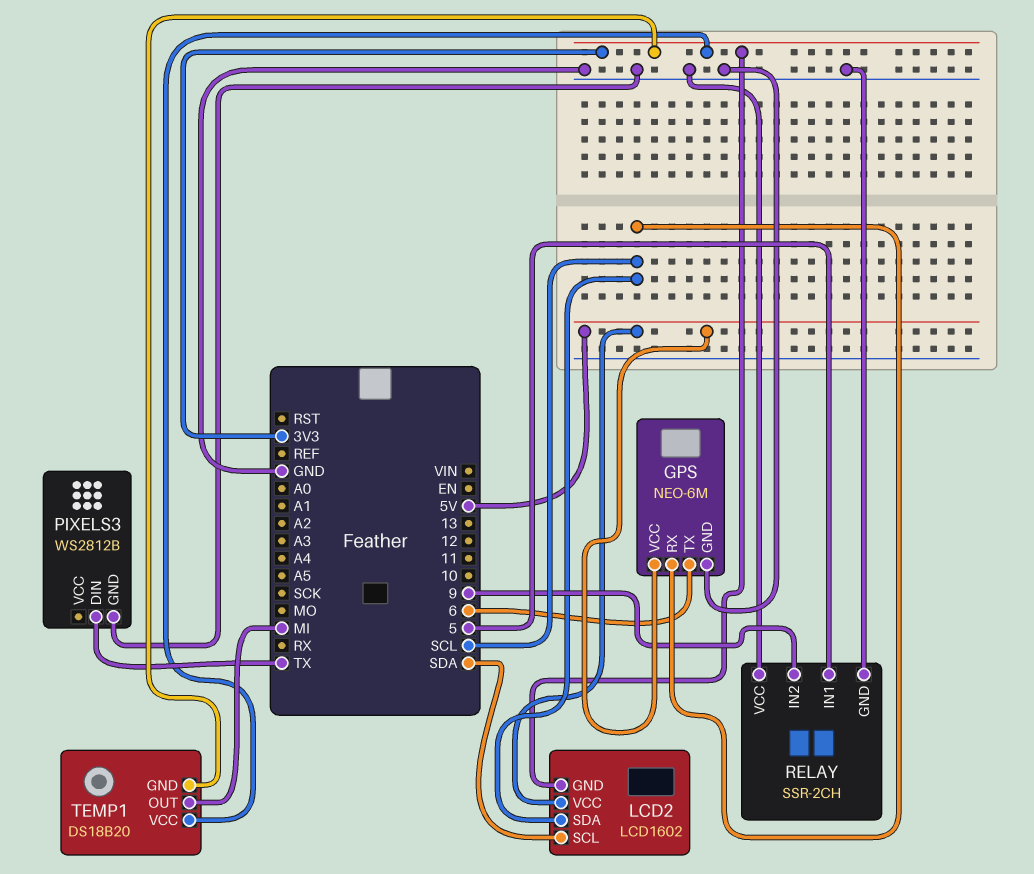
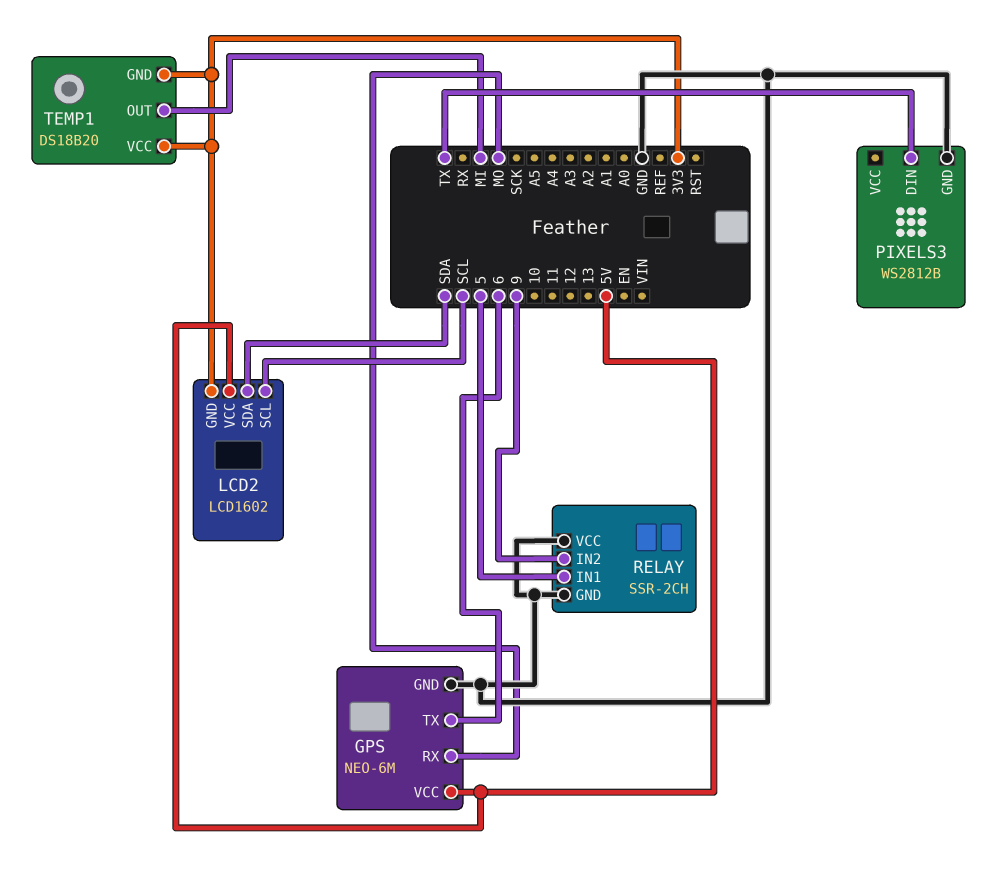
GPS pin RX: SCL -> MO
LCD2 pin SCL: SDA -> SCL
LCD2 pin SDA: SCL -> SDA

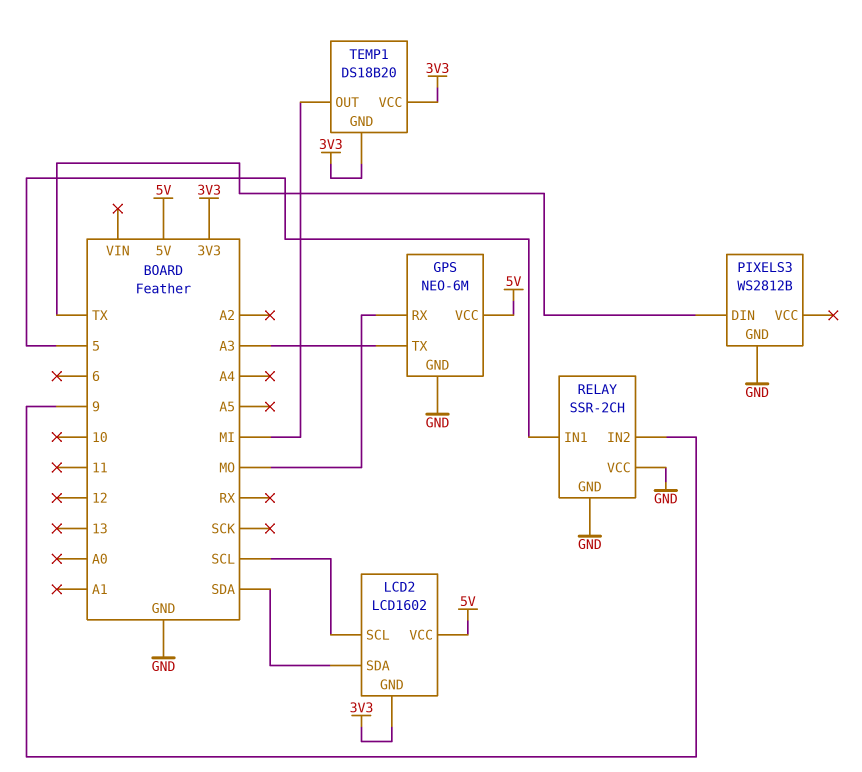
GPS pin TX: 6 -> A3

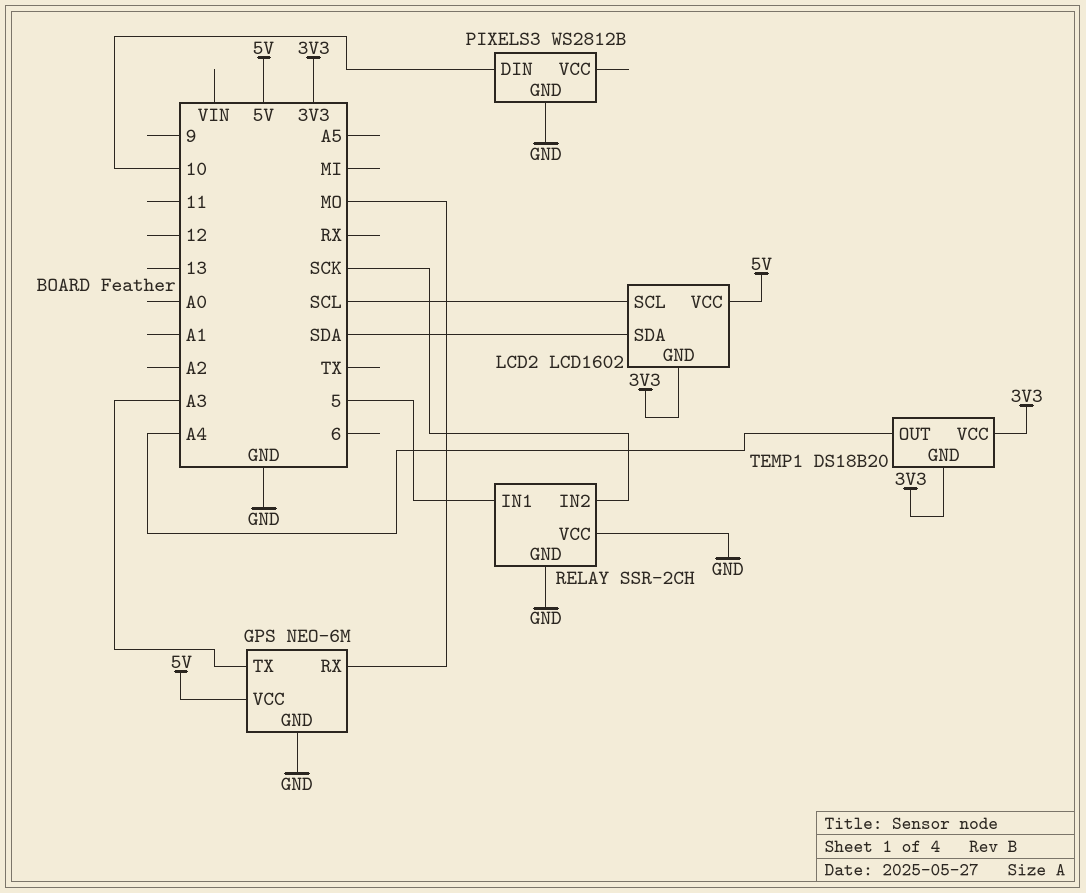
PIXELS3 pin DIN: TX -> 10
RELAY pin IN2: 9 -> SCK
TEMP1 pin OUT: MI -> A4

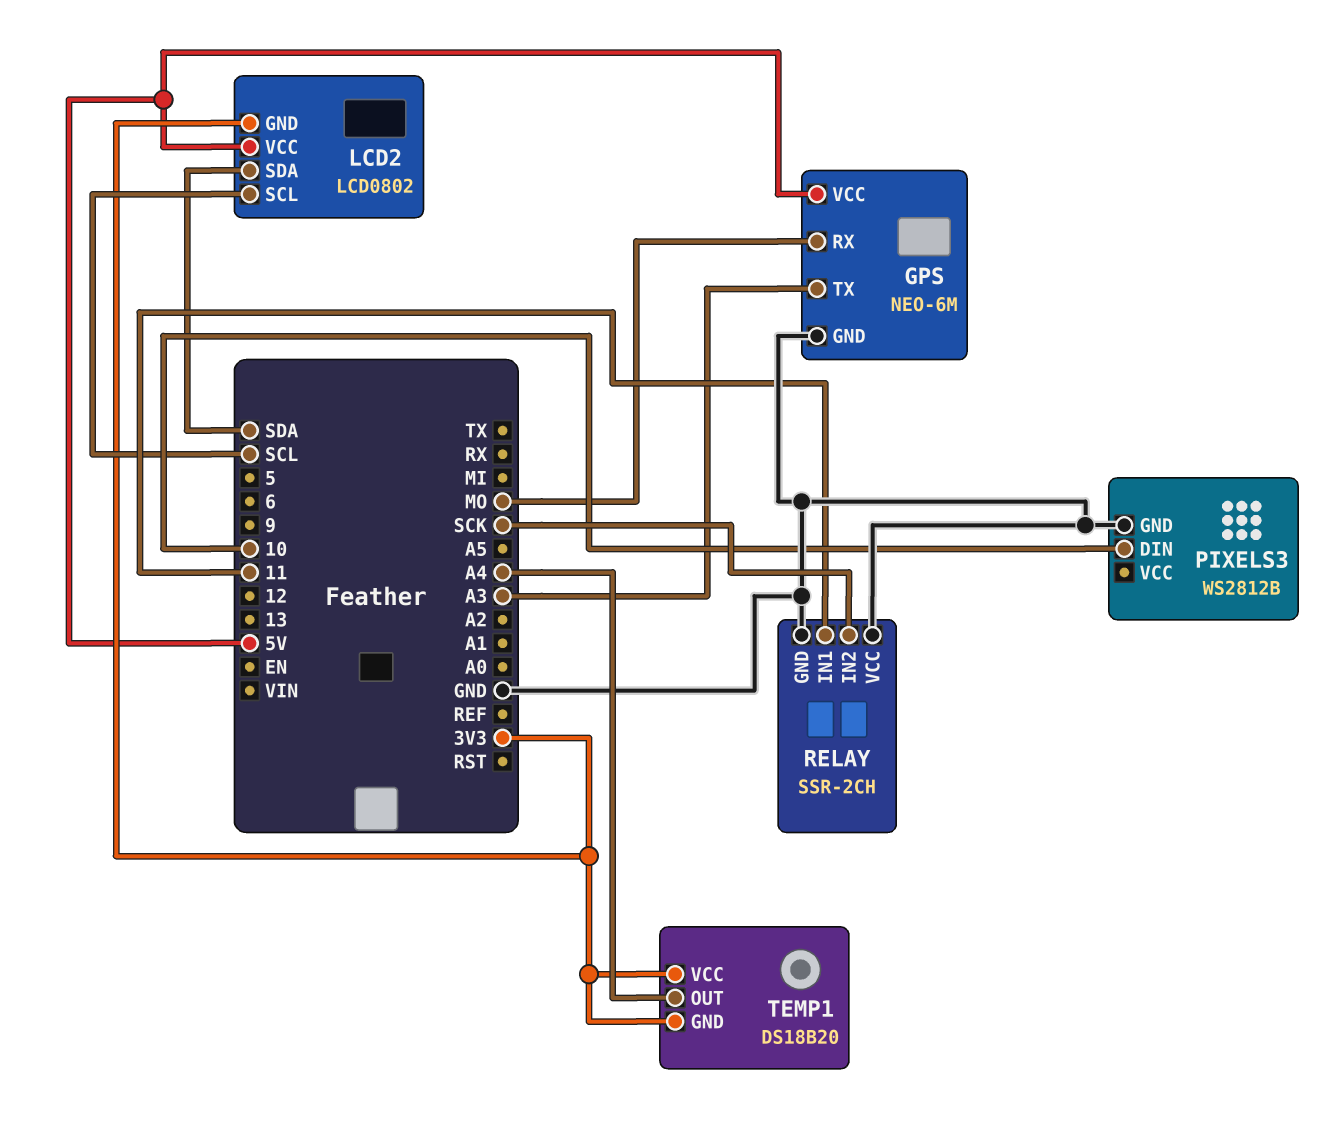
LCD2: LCD1602 -> LCD0802
RELAY pin IN1: 5 -> 11

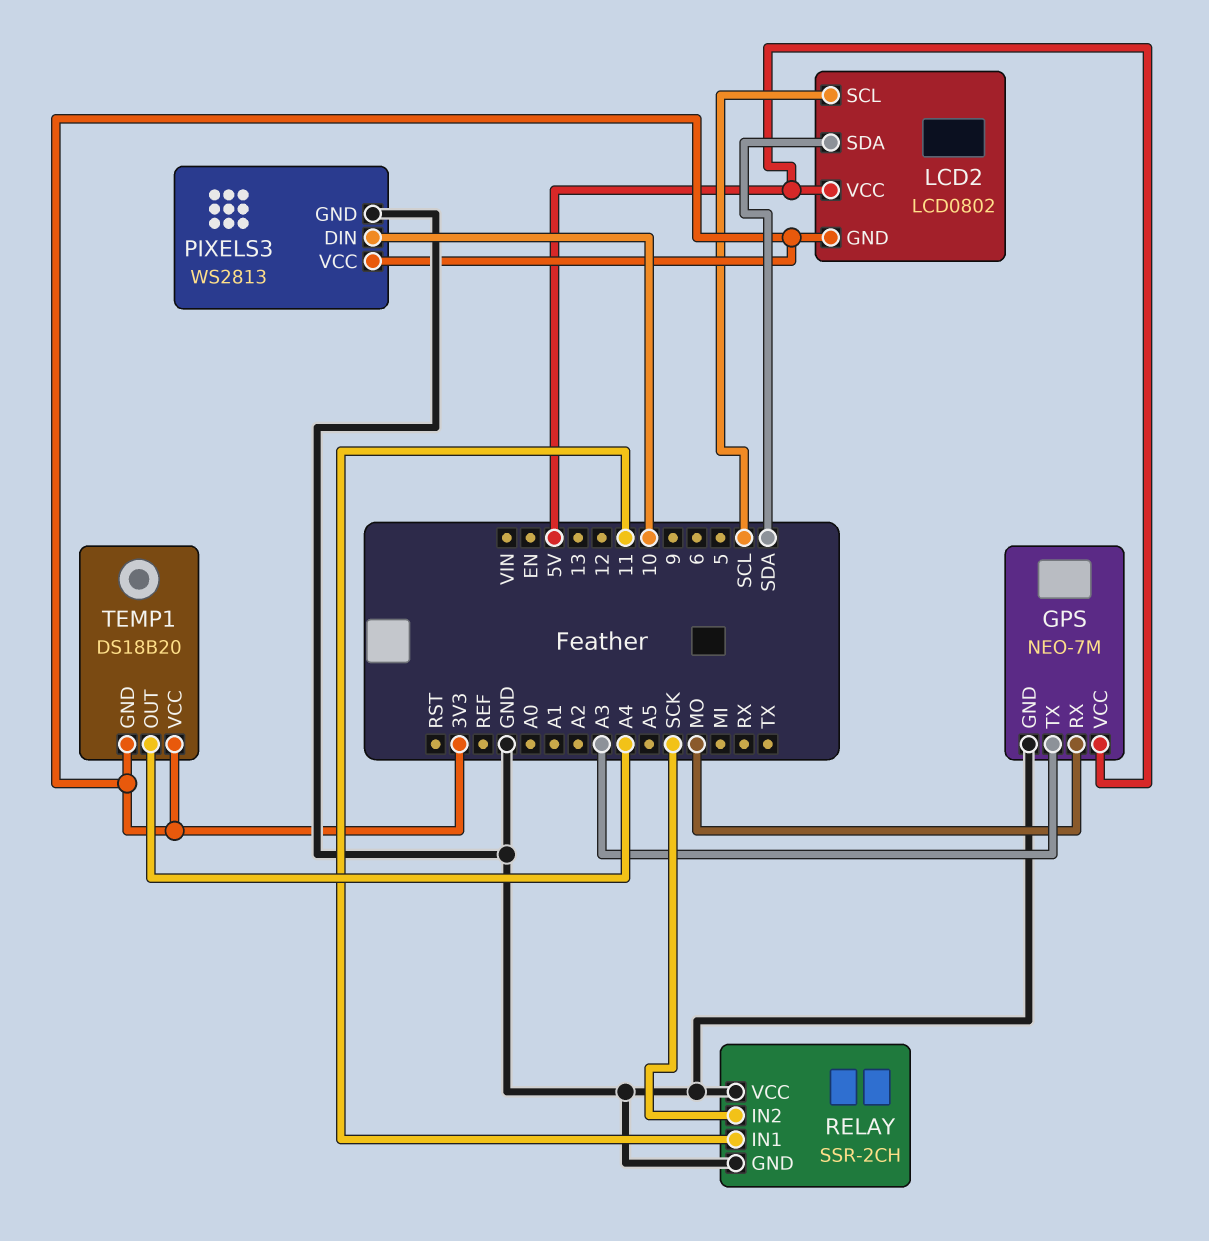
GPS: NEO-6M -> NEO-7M
PIXELS3: WS2812B -> WS2813
PIXELS3 pin VCC: none -> 3V3

